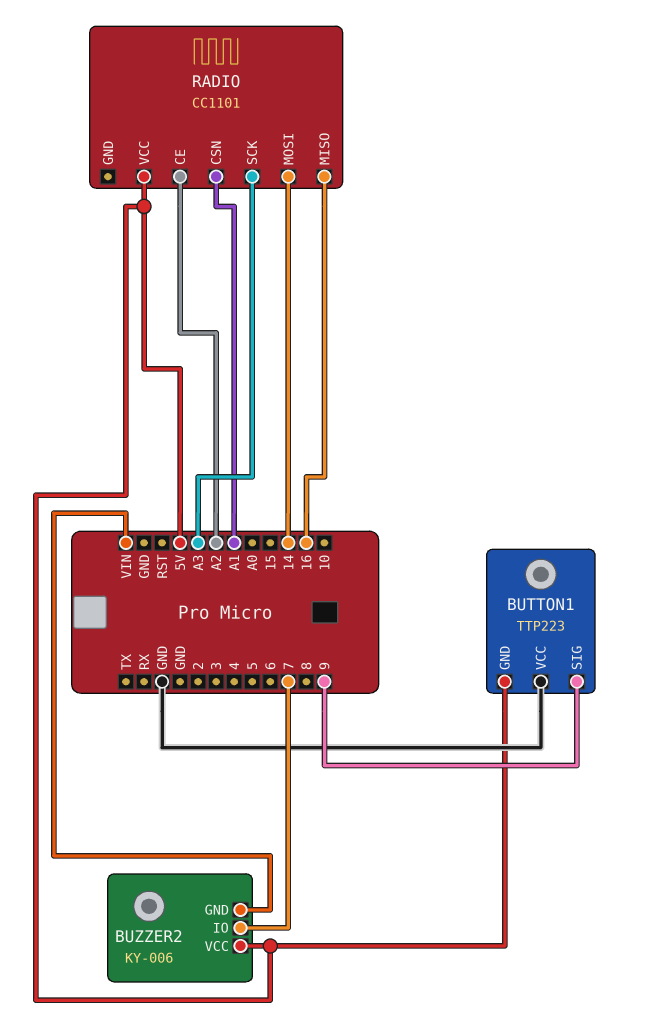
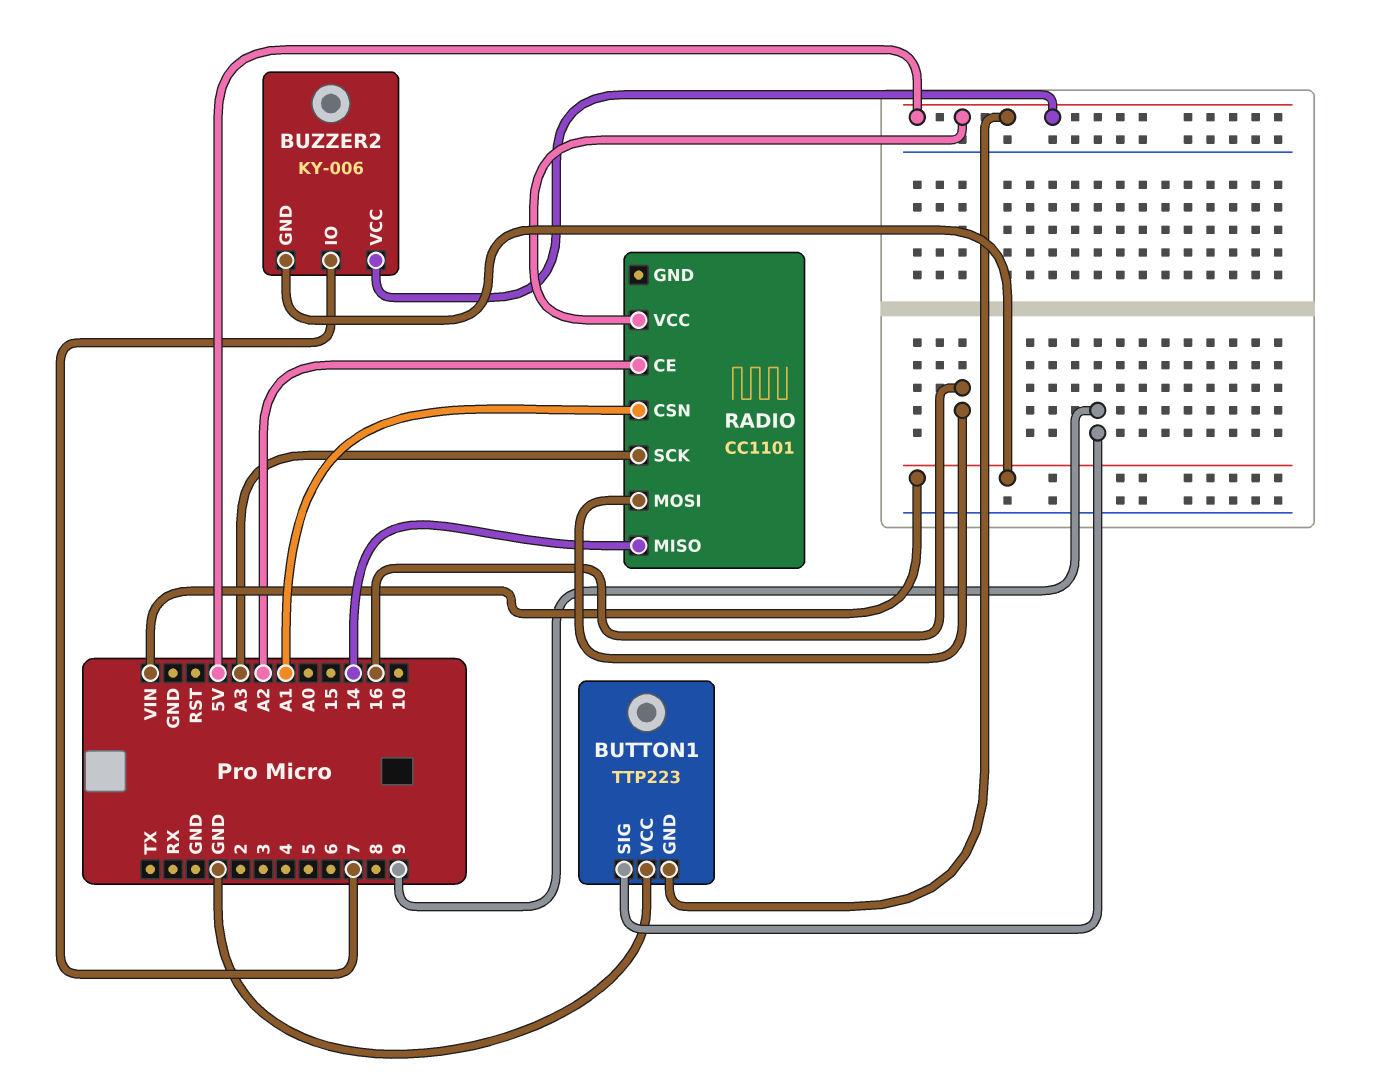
RADIO pin MISO: 16 -> 14
RADIO pin MOSI: 14 -> 16

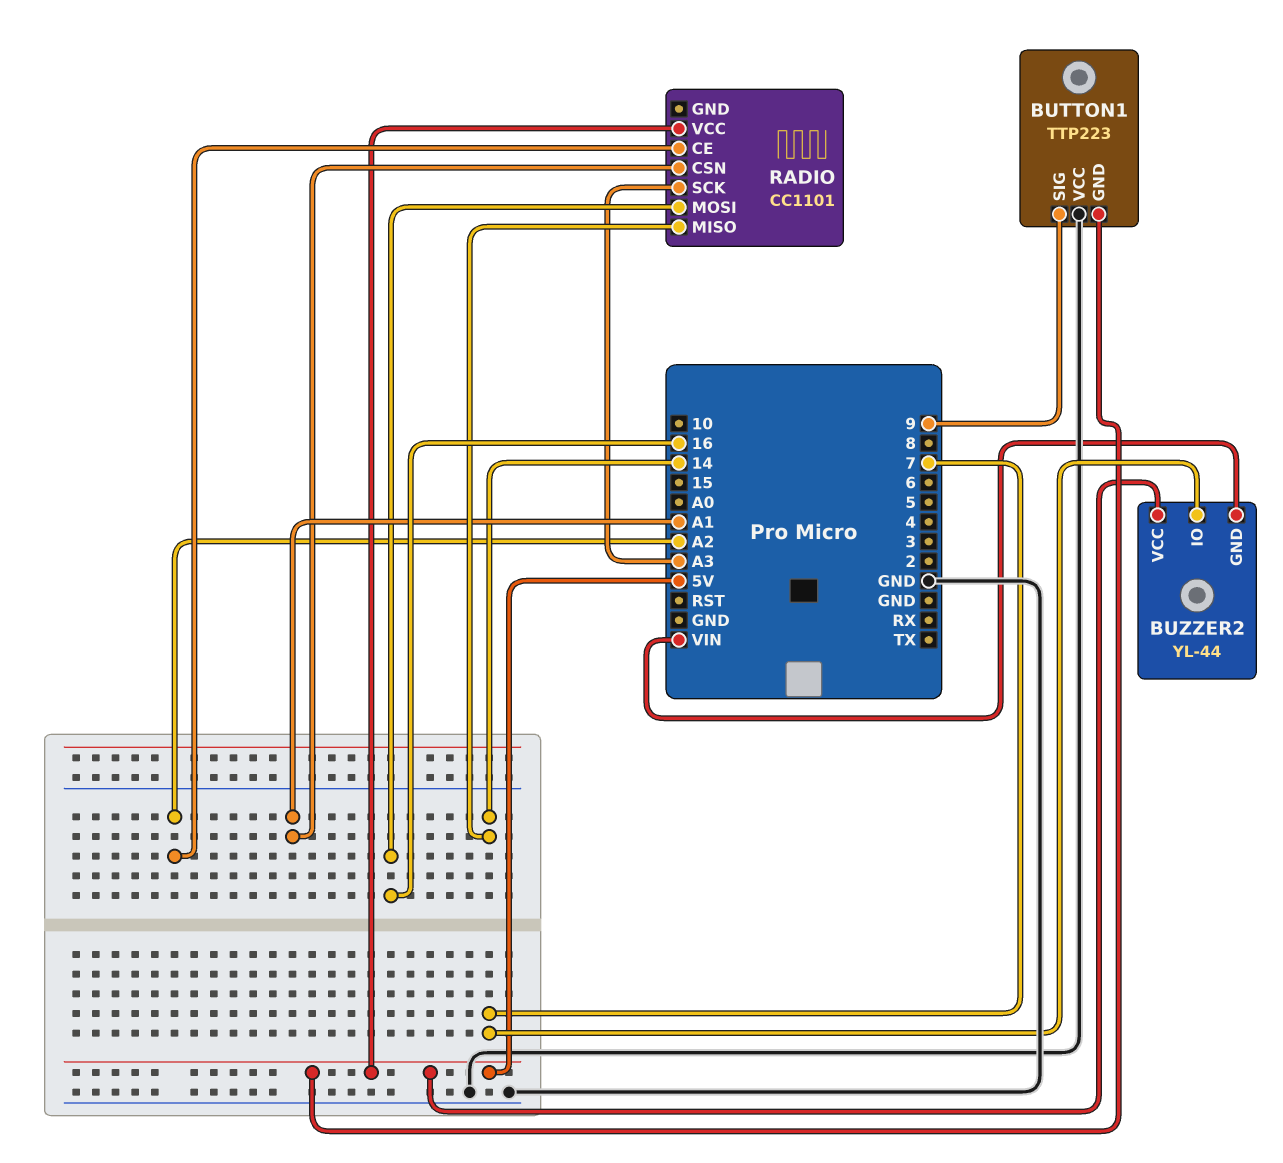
BUZZER2: KY-006 -> YL-44

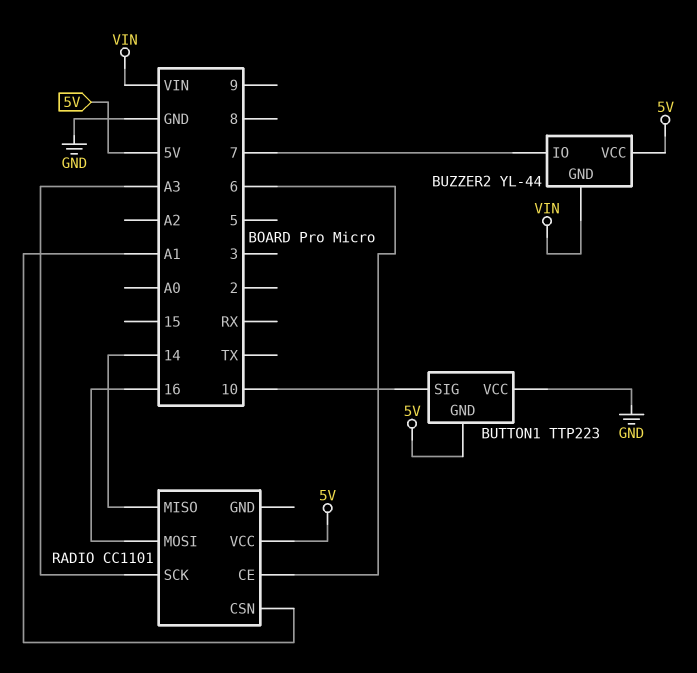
BUTTON1 pin SIG: 9 -> 10
RADIO pin CE: A2 -> 6

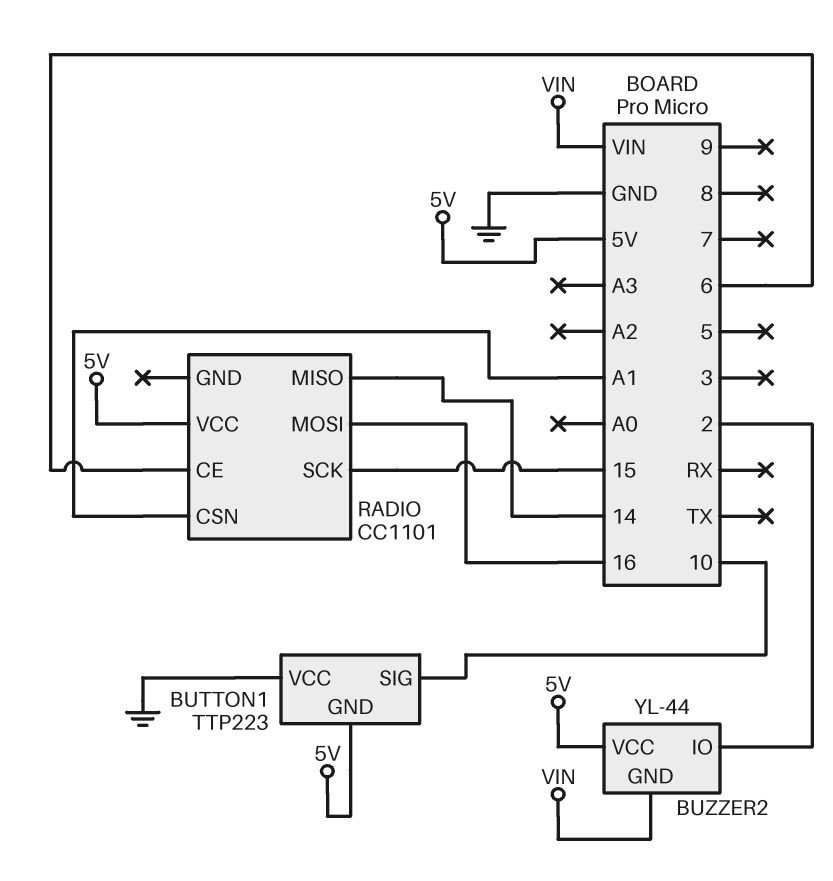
BUZZER2 pin IO: 7 -> 2
RADIO pin SCK: A3 -> 15

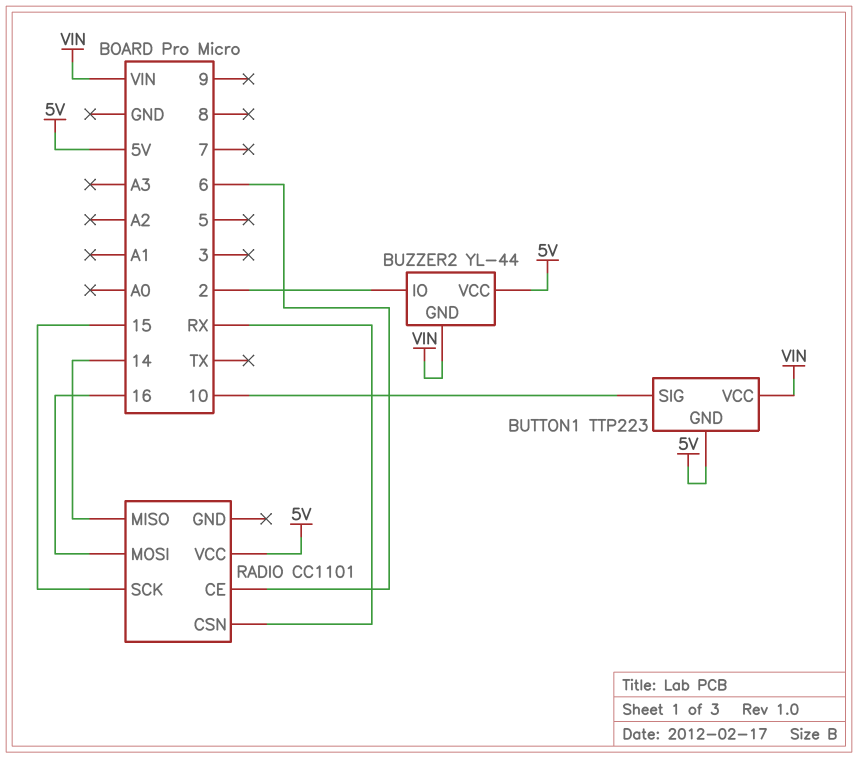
BUTTON1 pin VCC: GND -> VIN
RADIO pin CSN: A1 -> RX

